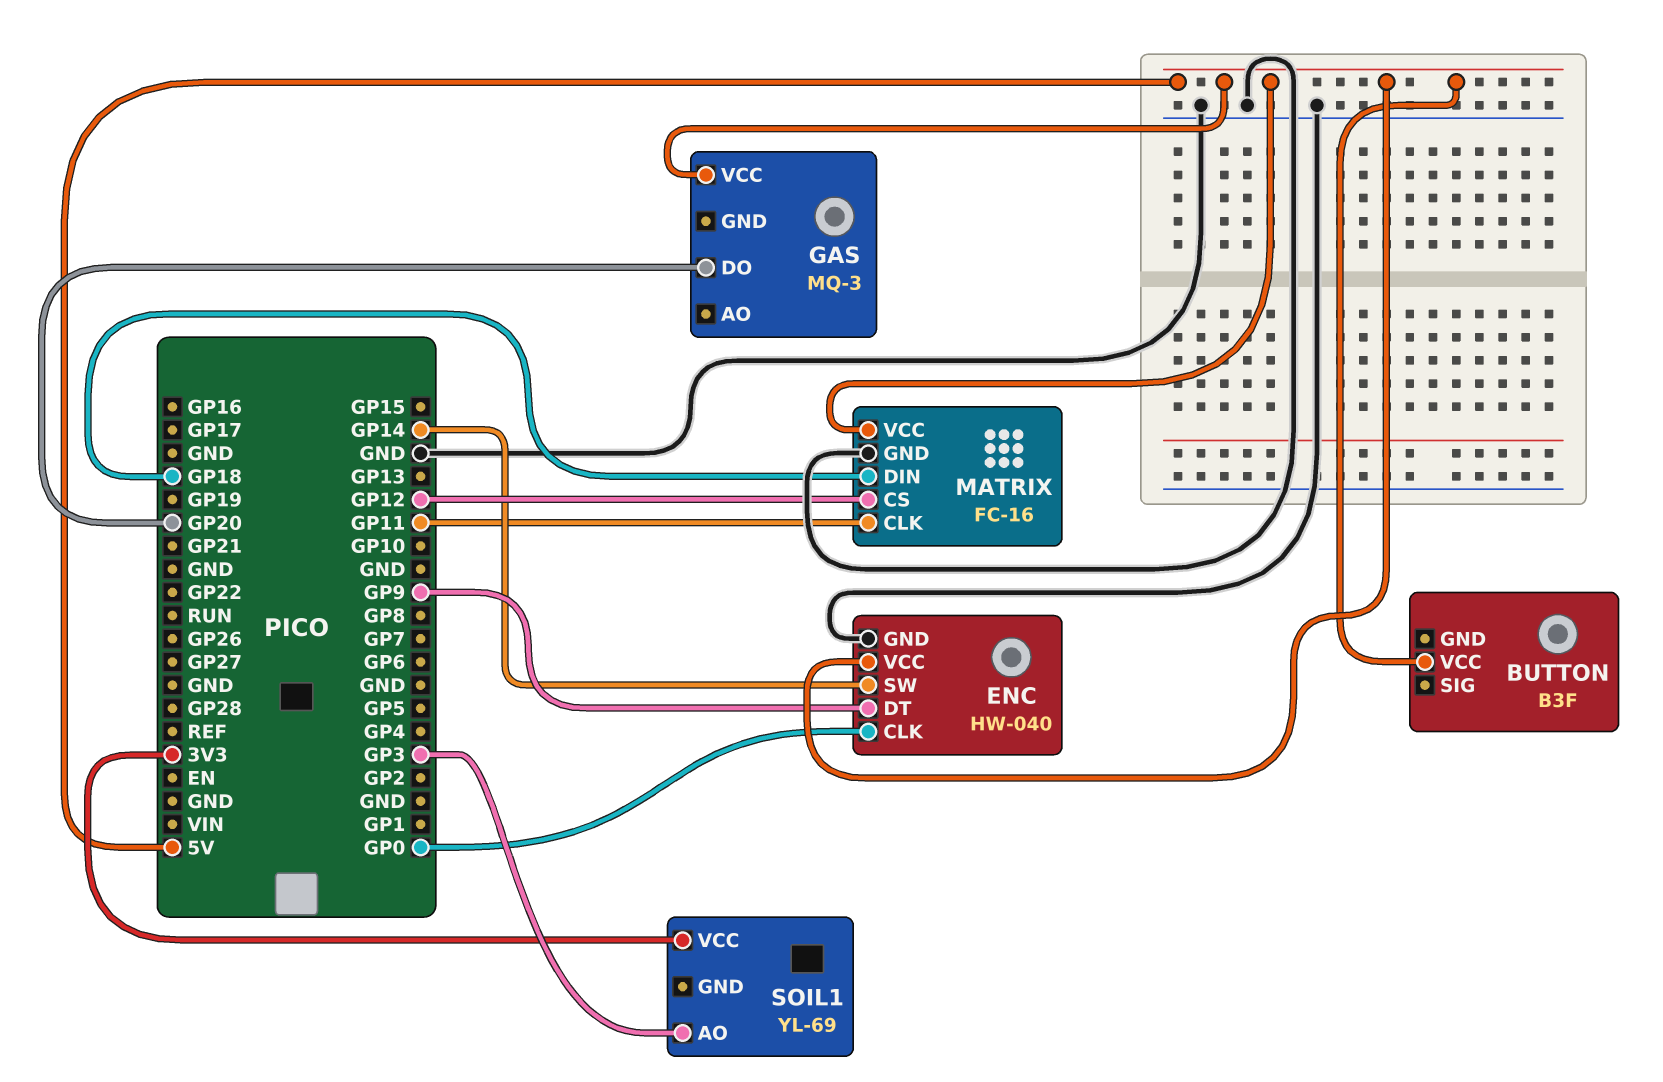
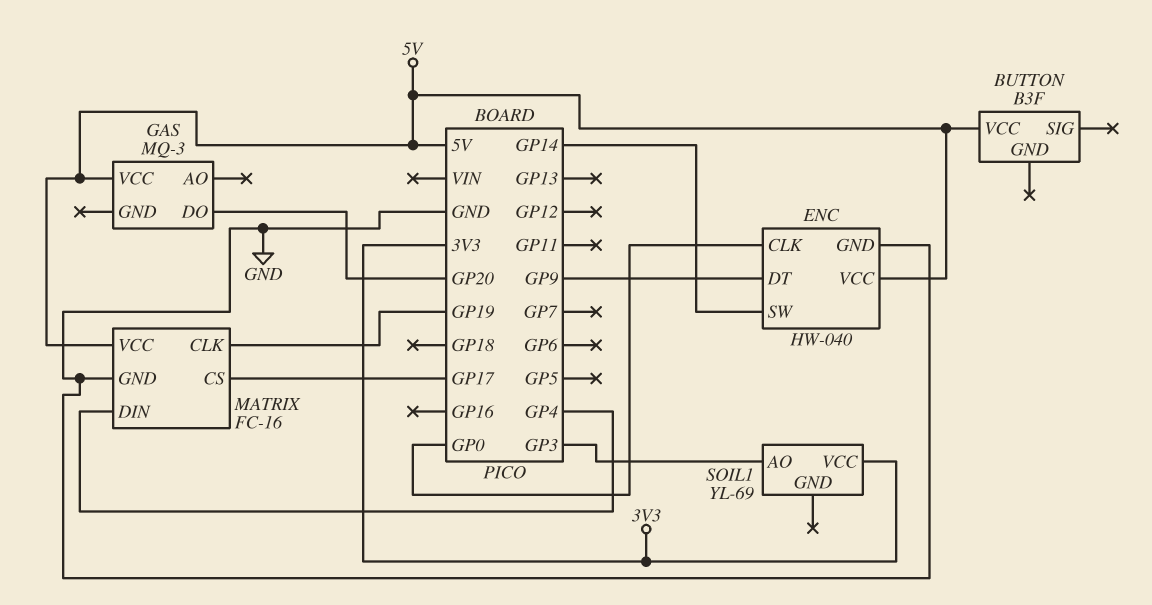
MATRIX pin CLK: GP11 -> GP19
MATRIX pin CS: GP12 -> GP17
MATRIX pin DIN: GP18 -> GP4

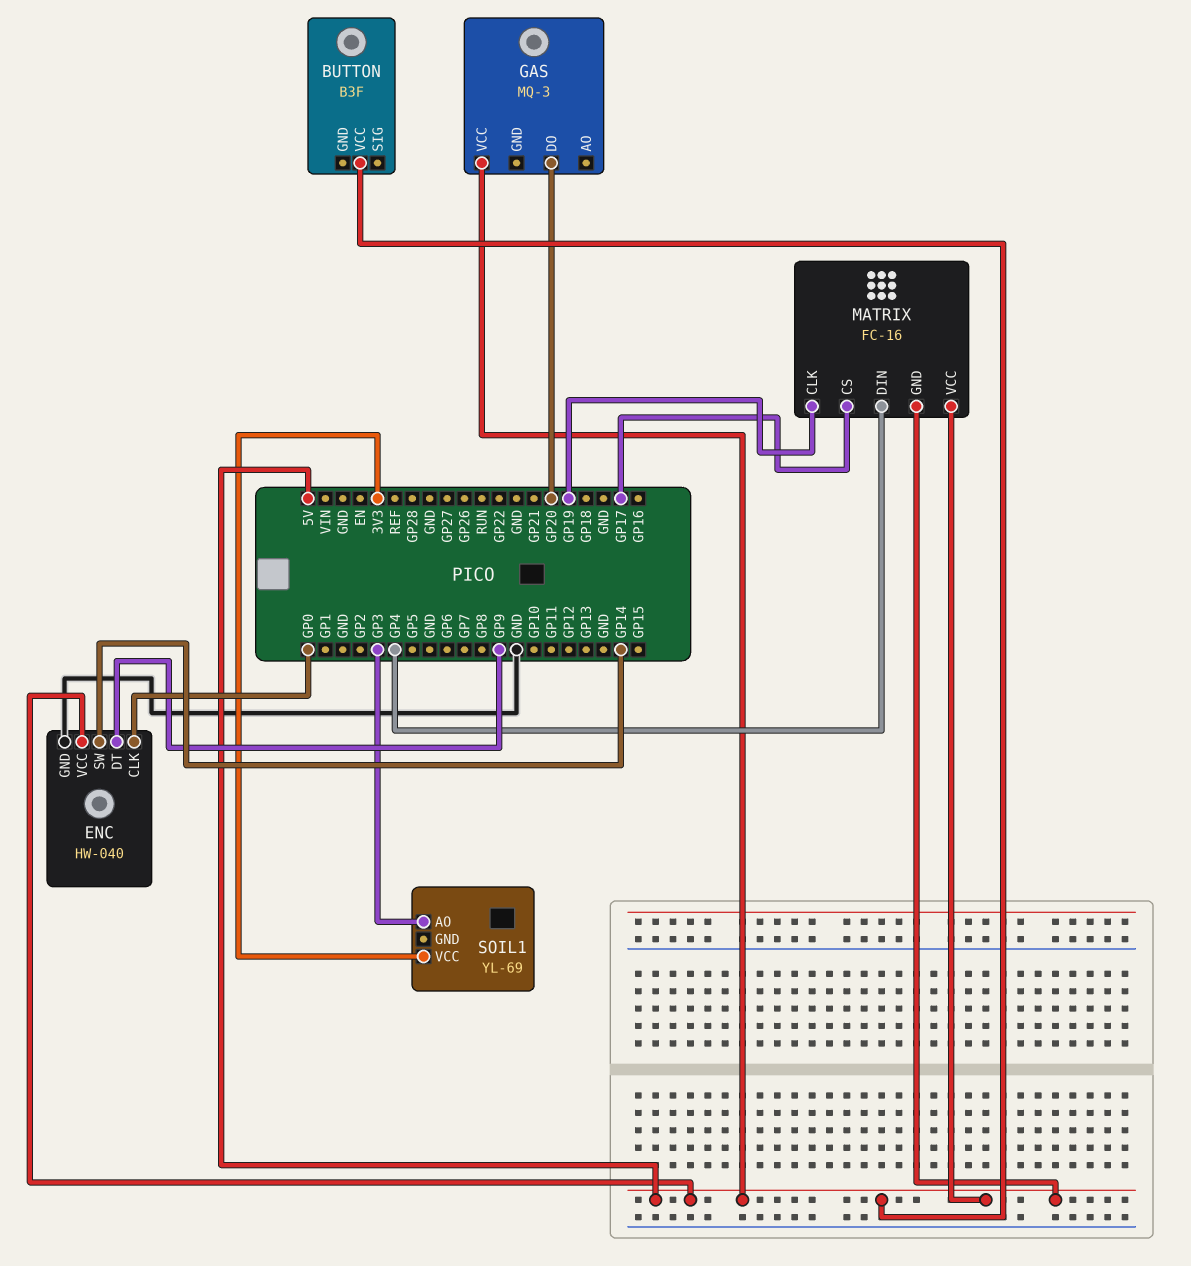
MATRIX pin GND: GND -> 5V

